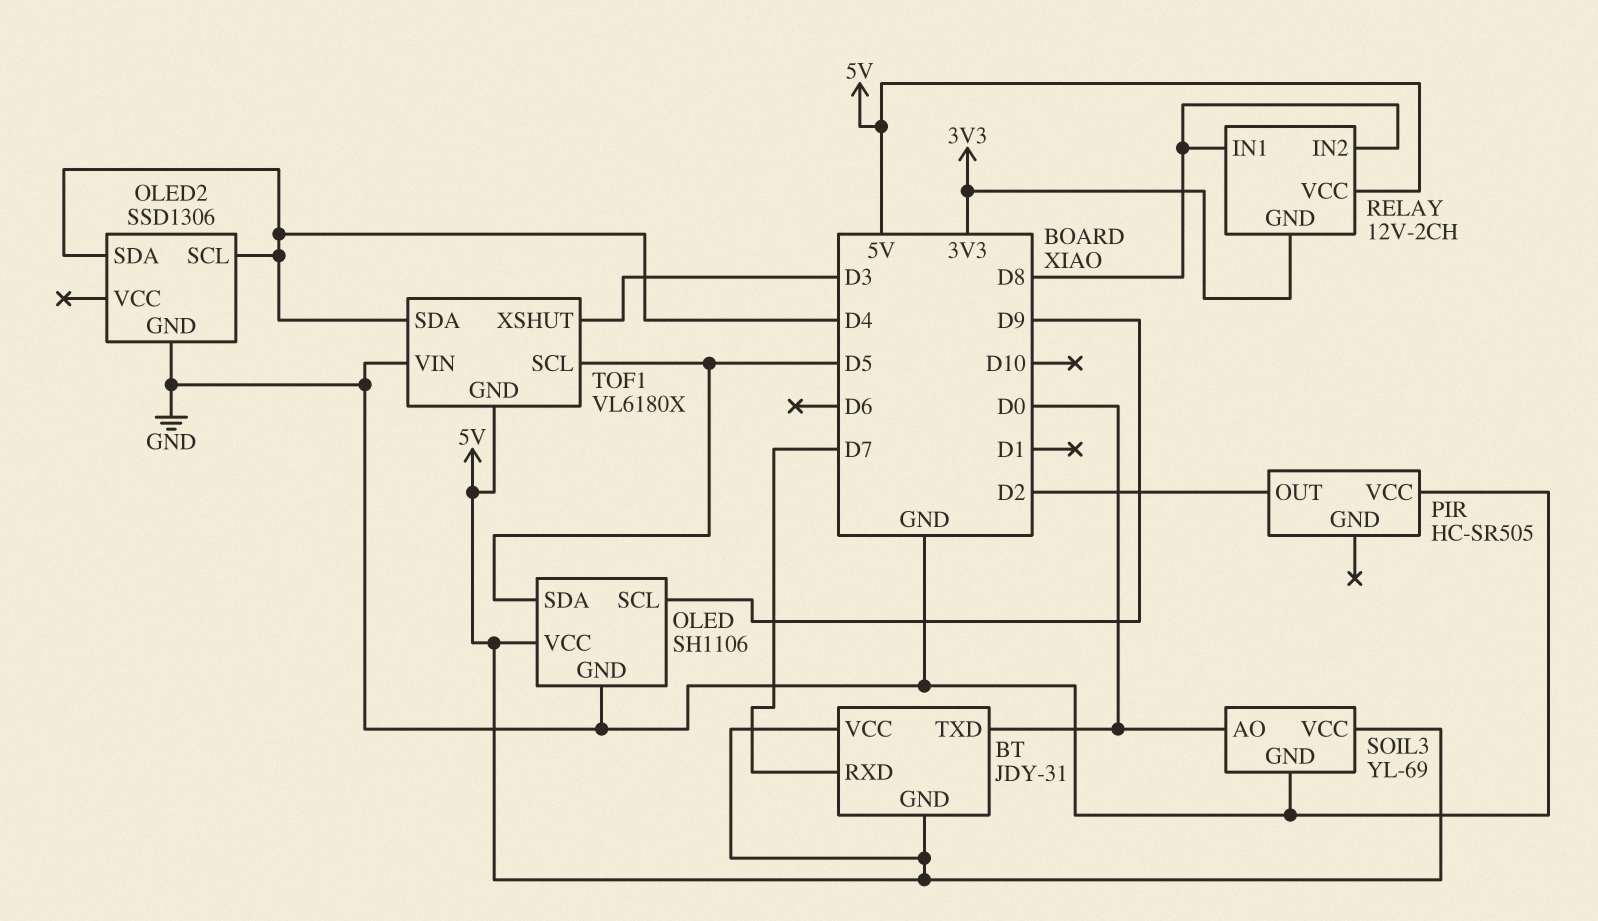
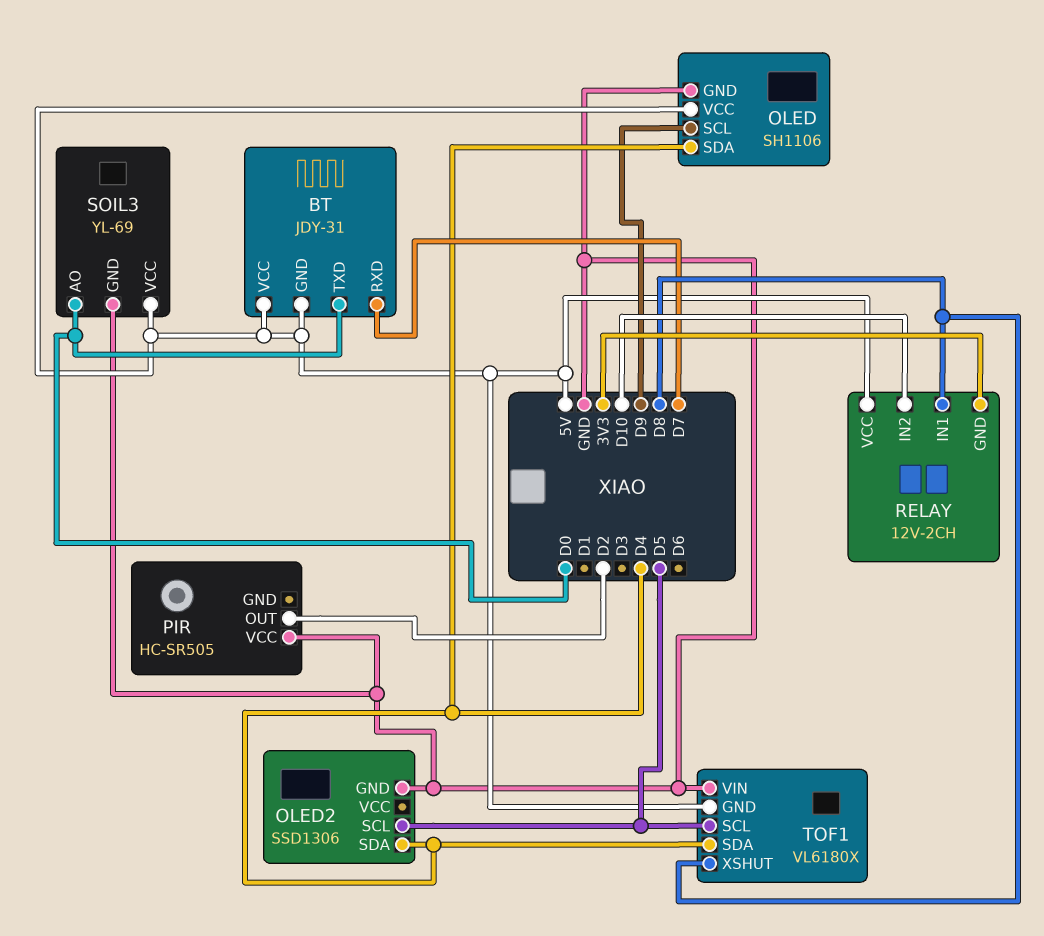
OLED pin SDA: D5 -> D4
OLED2 pin SCL: D4 -> D5
RELAY pin IN2: D8 -> D10
TOF1 pin XSHUT: D3 -> D8

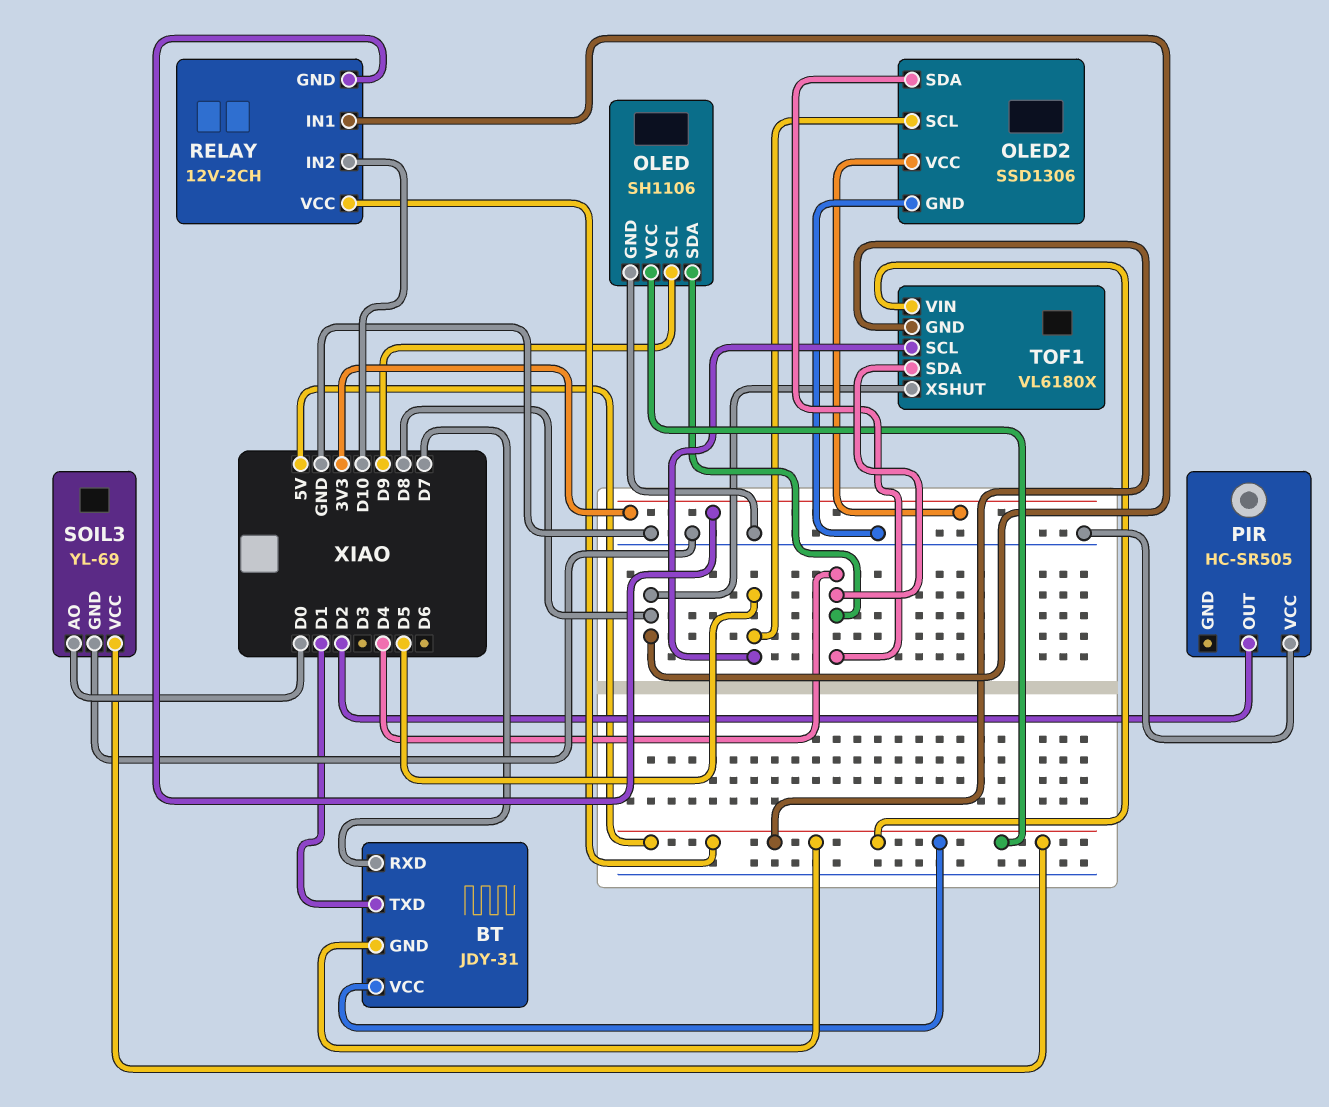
BT pin TXD: D0 -> D1
OLED2 pin VCC: none -> 3V3
TOF1 pin VIN: GND -> 5V

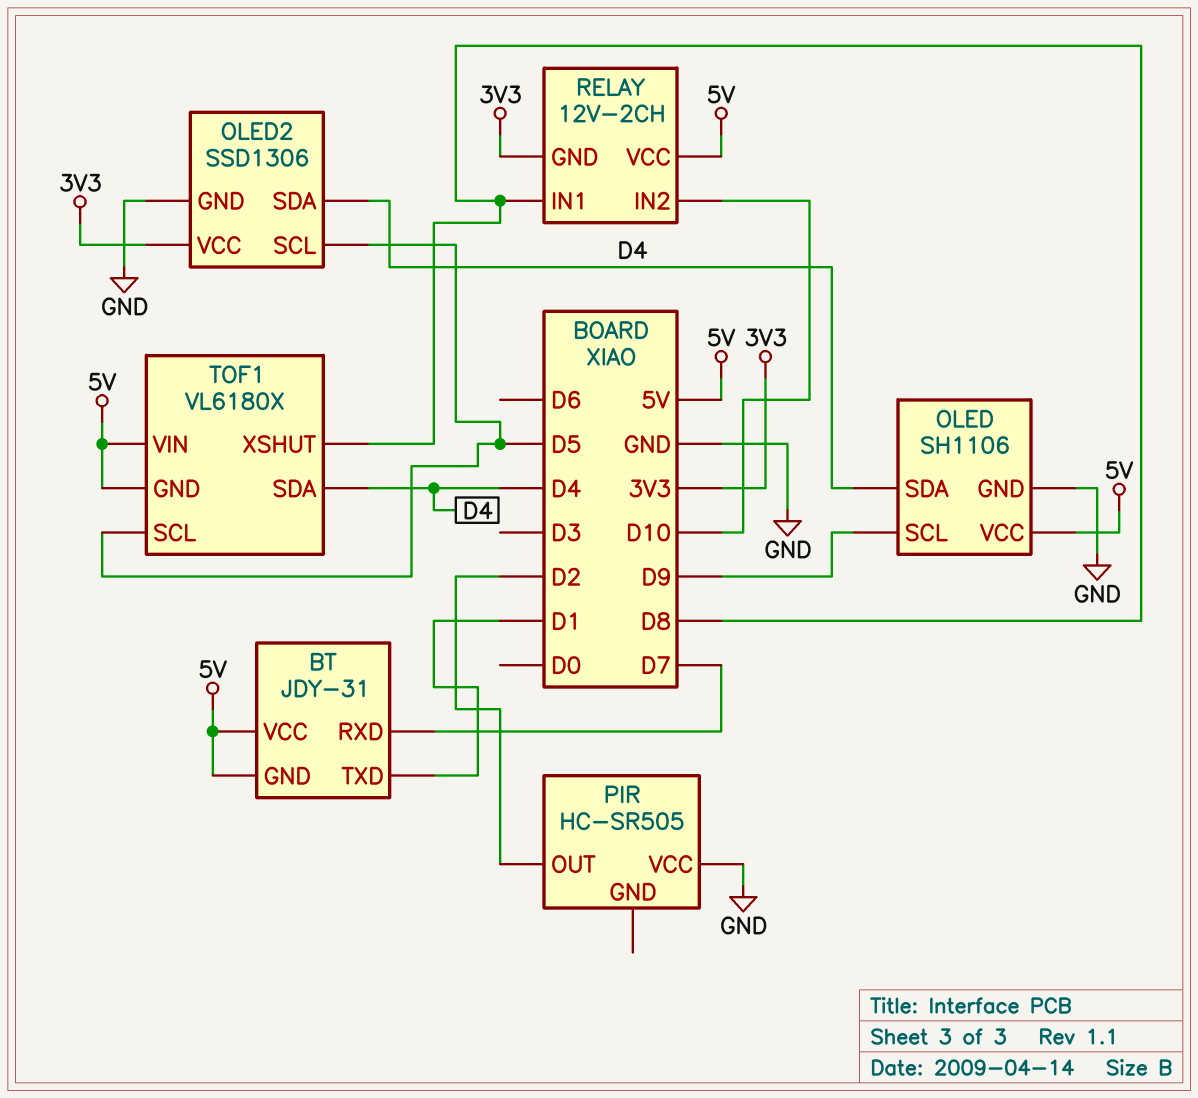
SOIL3: YL-69 -> none
SOIL3 pin AO: D0 -> none
SOIL3 pin GND: GND -> none
SOIL3 pin VCC: 5V -> none

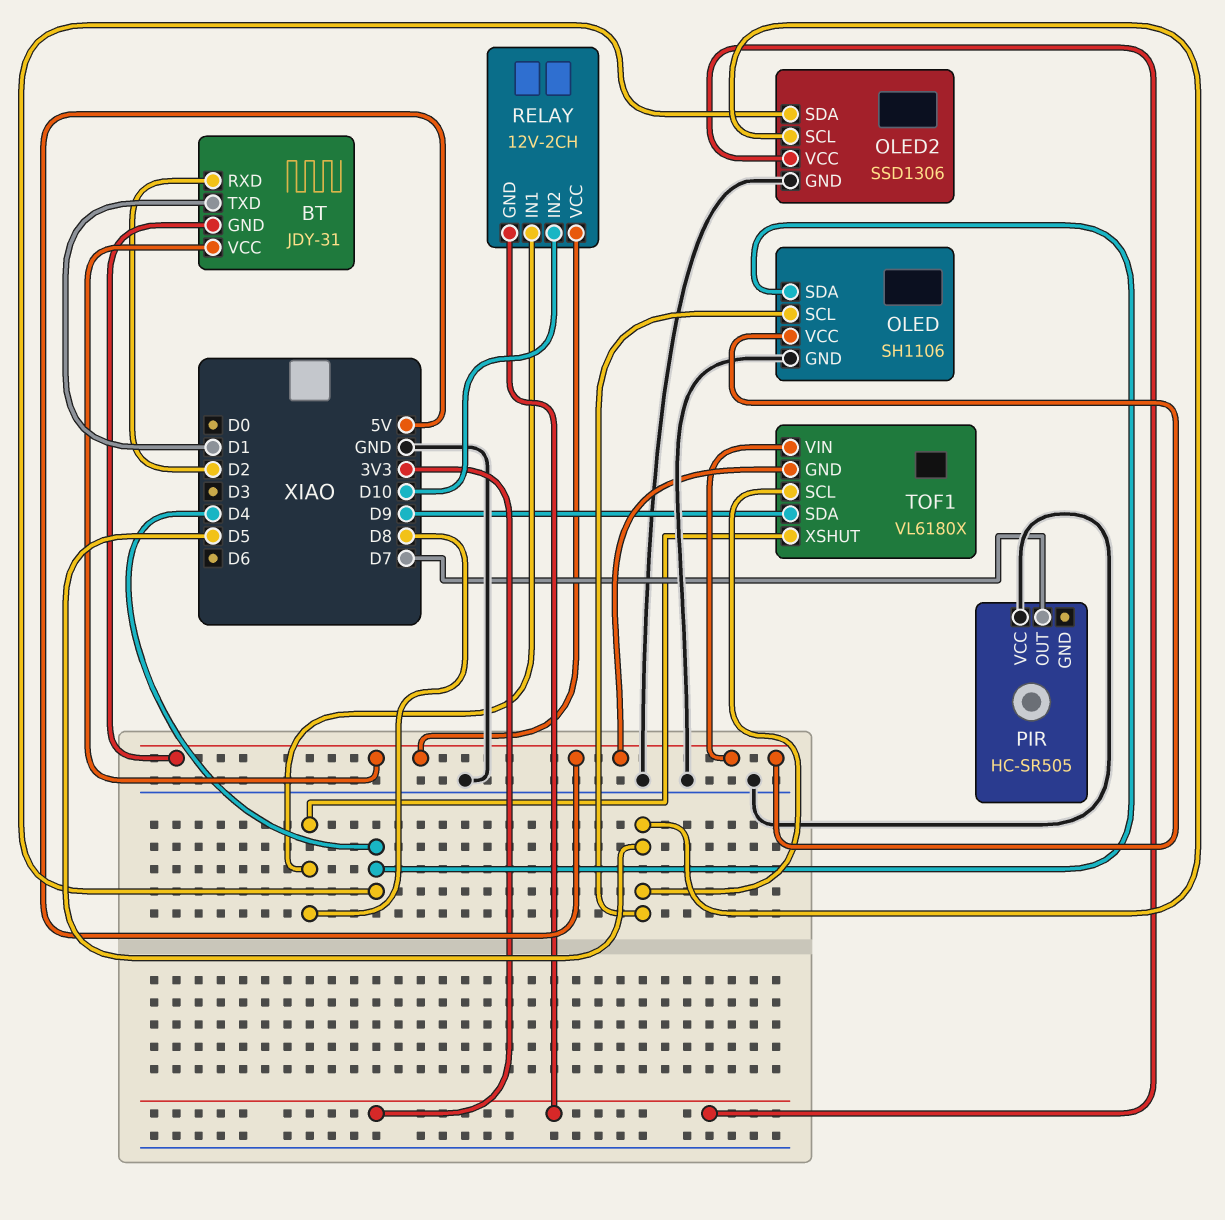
BT pin RXD: D7 -> D2
OLED pin SCL: D9 -> D5
PIR pin OUT: D2 -> D7
TOF1 pin SDA: D4 -> D9

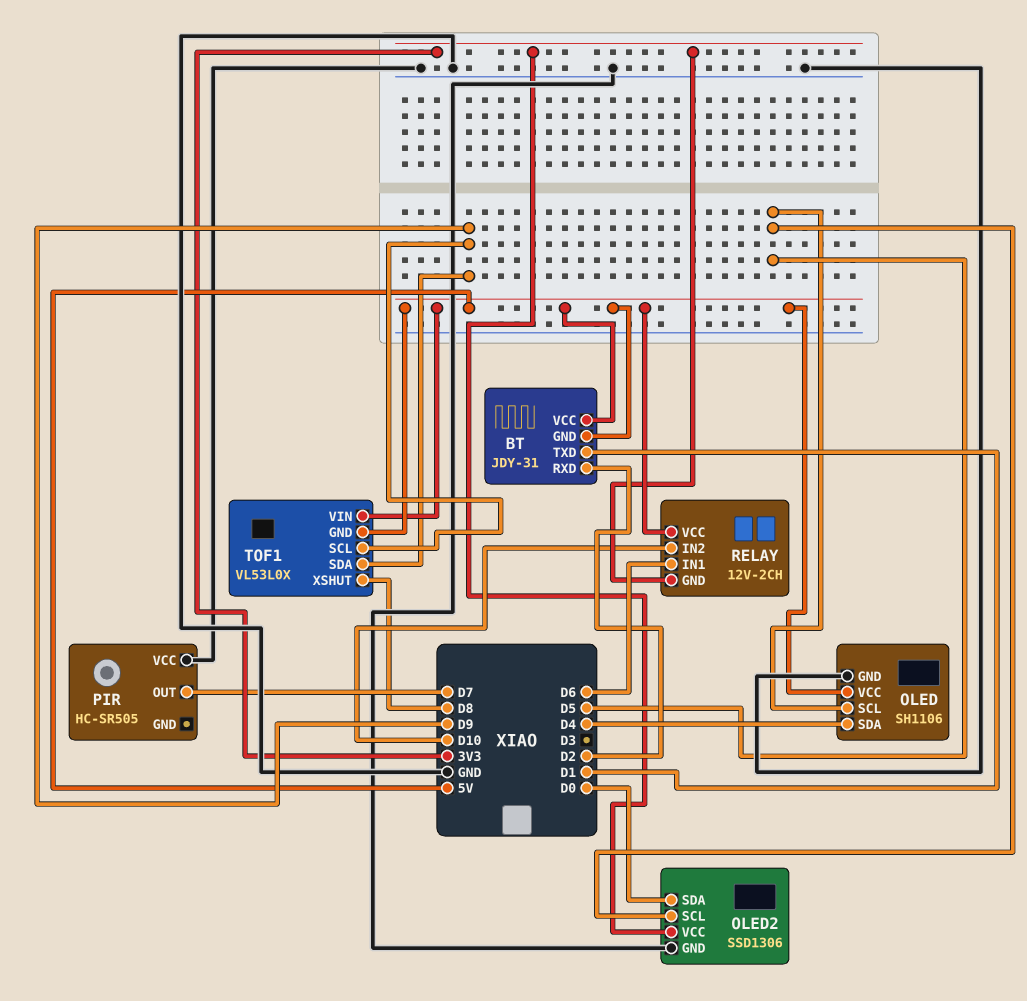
OLED2 pin SDA: D4 -> D0
RELAY pin IN1: D8 -> D6
TOF1: VL6180X -> VL53L0X
TOF1 pin SCL: D5 -> D9

